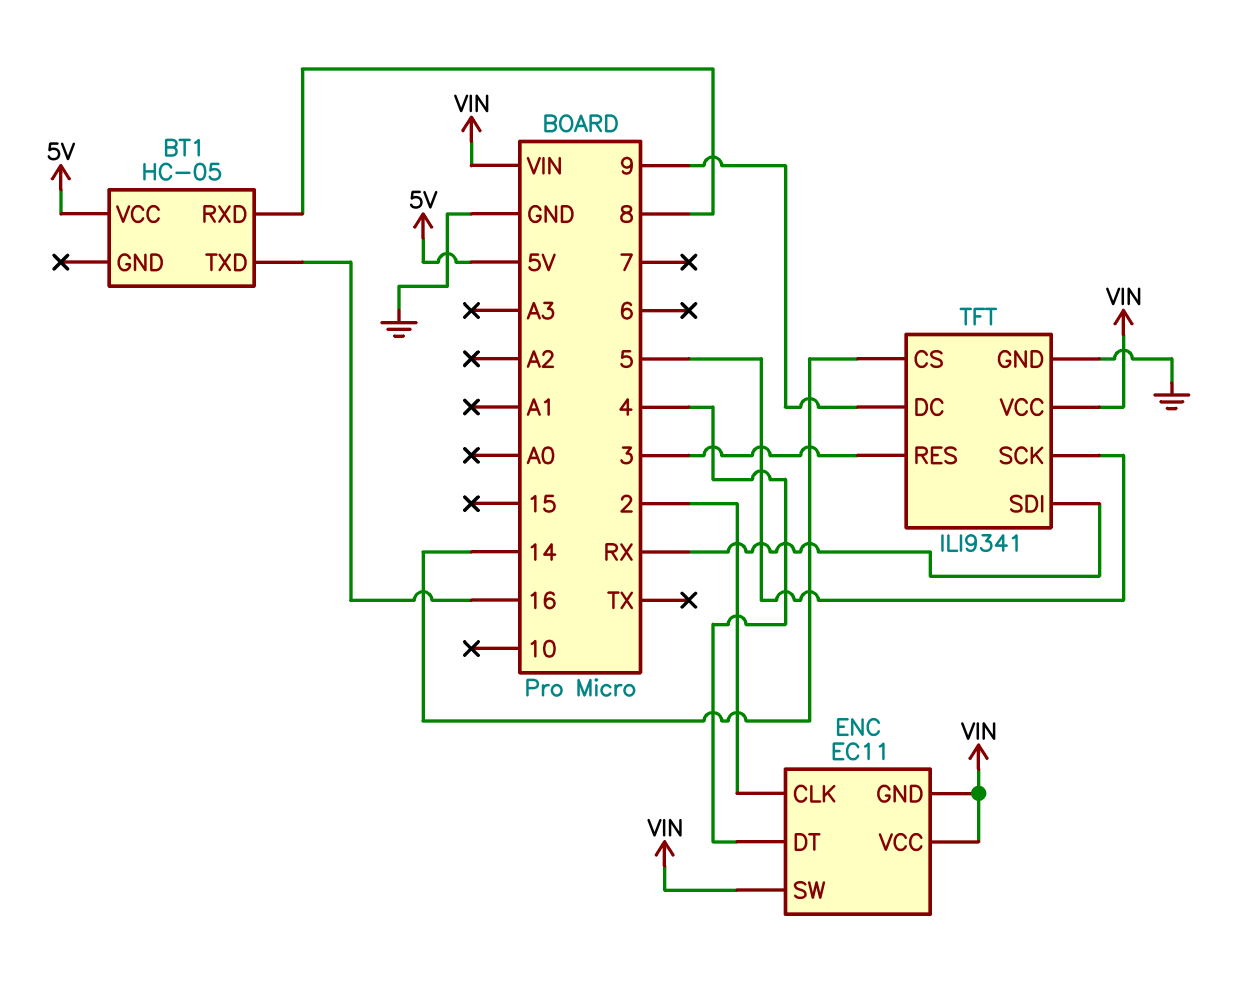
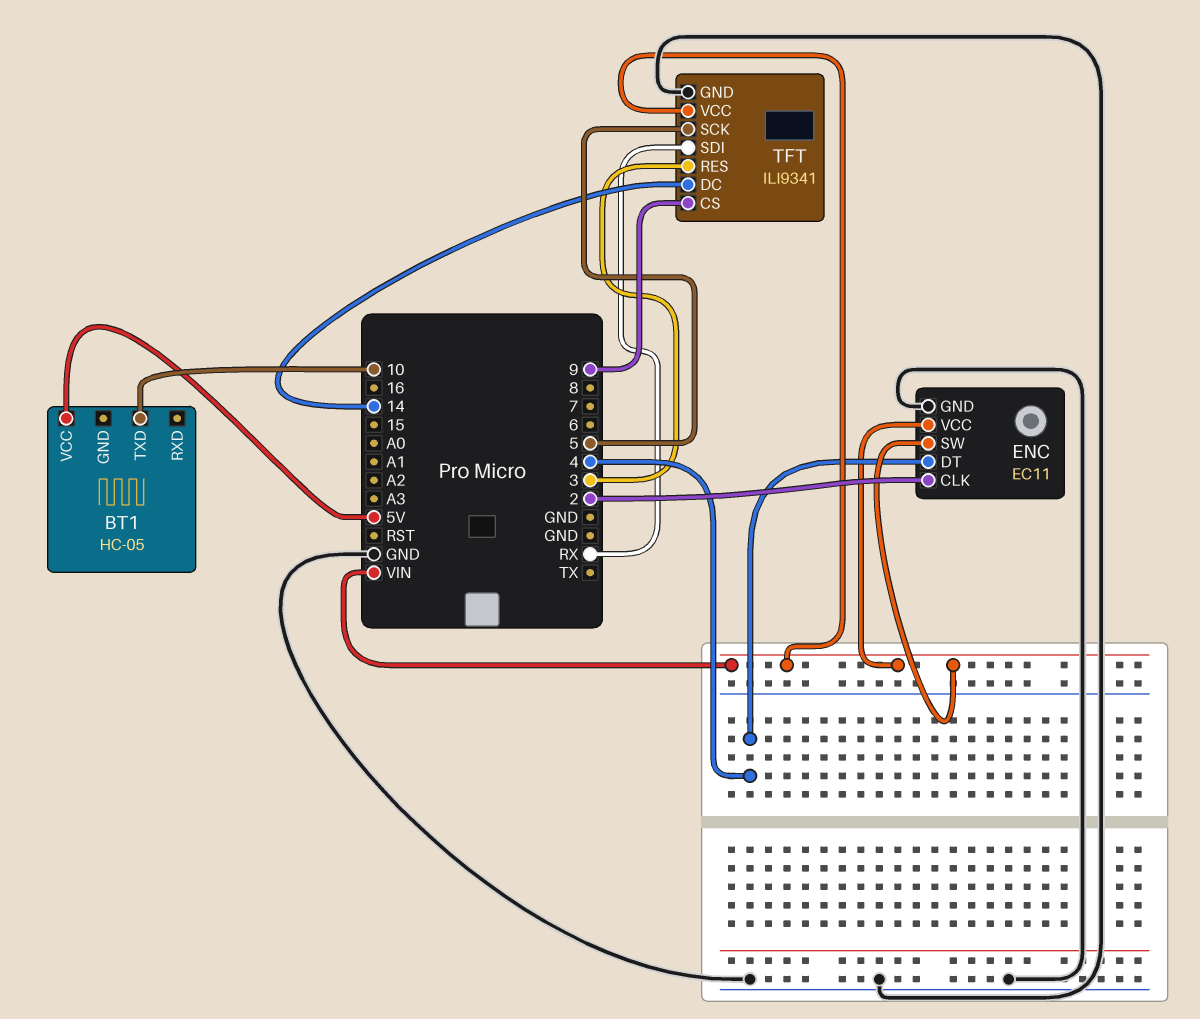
BT1 pin RXD: 8 -> none
BT1 pin TXD: 16 -> 10
ENC pin GND: VIN -> GND
TFT pin CS: 14 -> 9
TFT pin DC: 9 -> 14

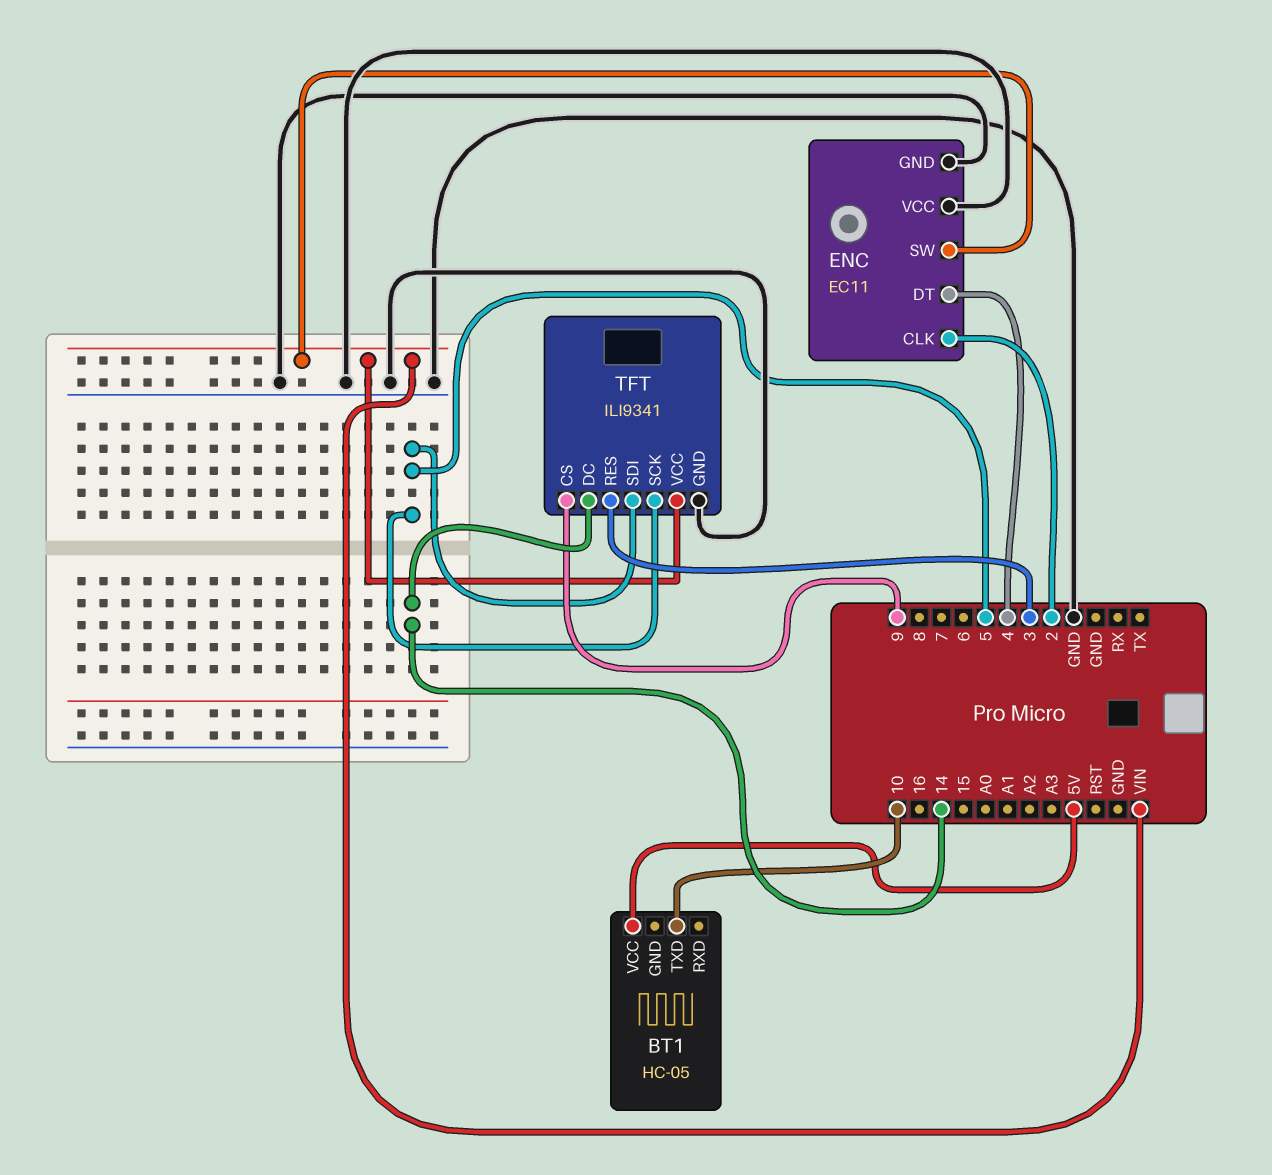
ENC pin VCC: VIN -> GND
TFT pin SDI: RX -> 5

